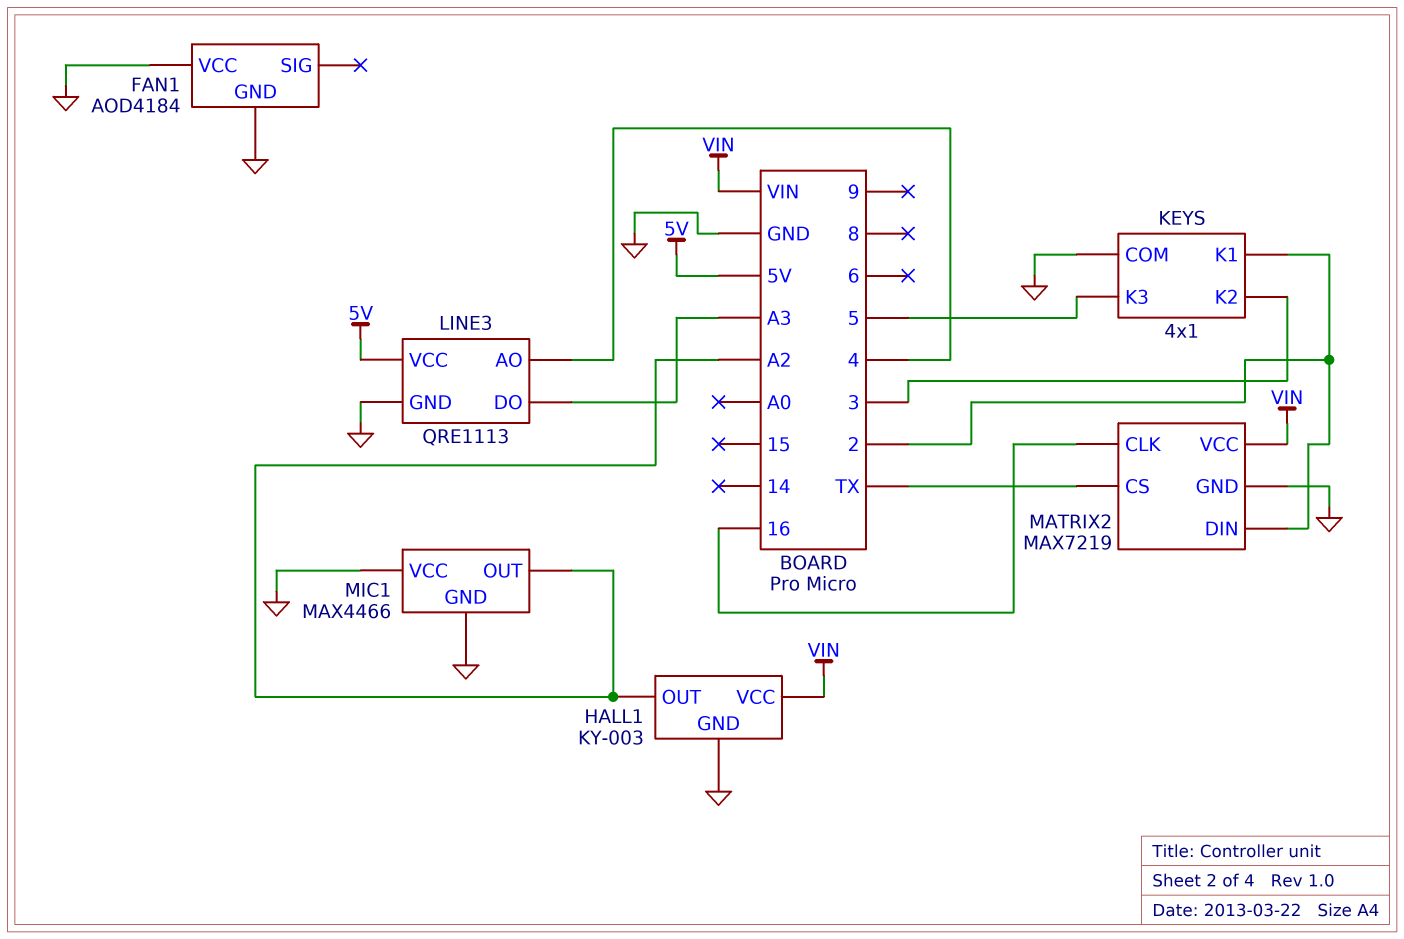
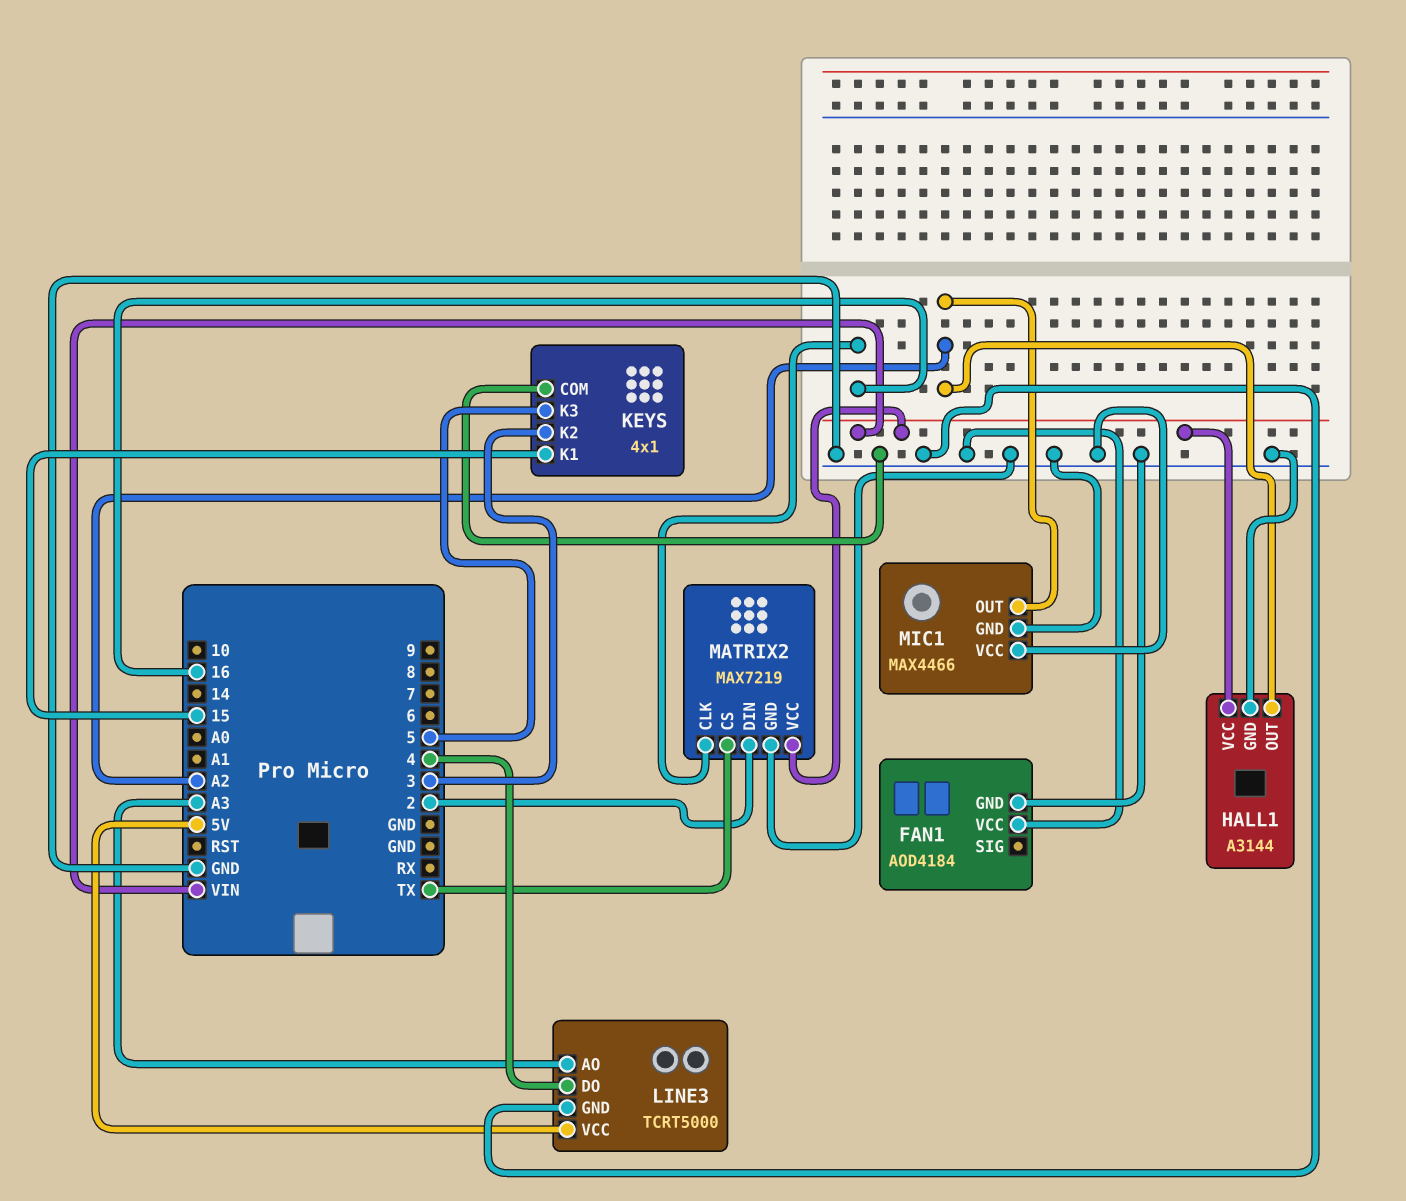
HALL1: KY-003 -> A3144
KEYS pin K1: 2 -> 15
LINE3: QRE1113 -> TCRT5000
LINE3 pin AO: 4 -> A3
LINE3 pin DO: A3 -> 4

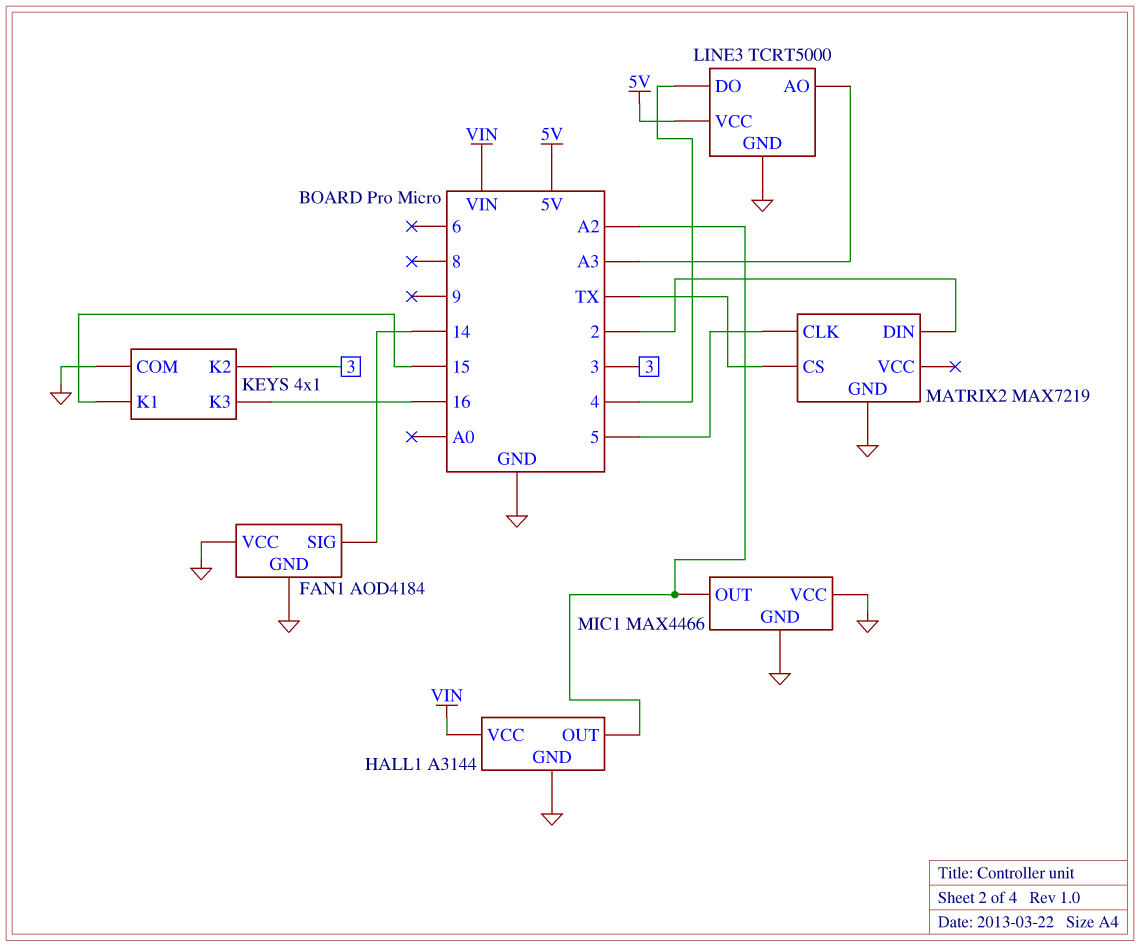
FAN1 pin SIG: none -> 14
KEYS pin K3: 5 -> 16
MATRIX2 pin CLK: 16 -> 5
MATRIX2 pin VCC: VIN -> none

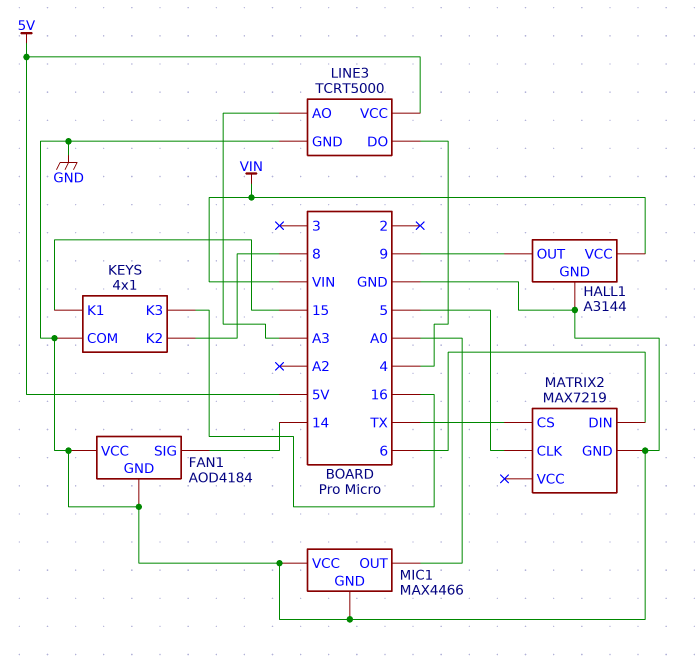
HALL1 pin OUT: A2 -> 9
KEYS pin K2: 3 -> 8
MATRIX2 pin DIN: 2 -> 6
MIC1 pin OUT: A2 -> A0

